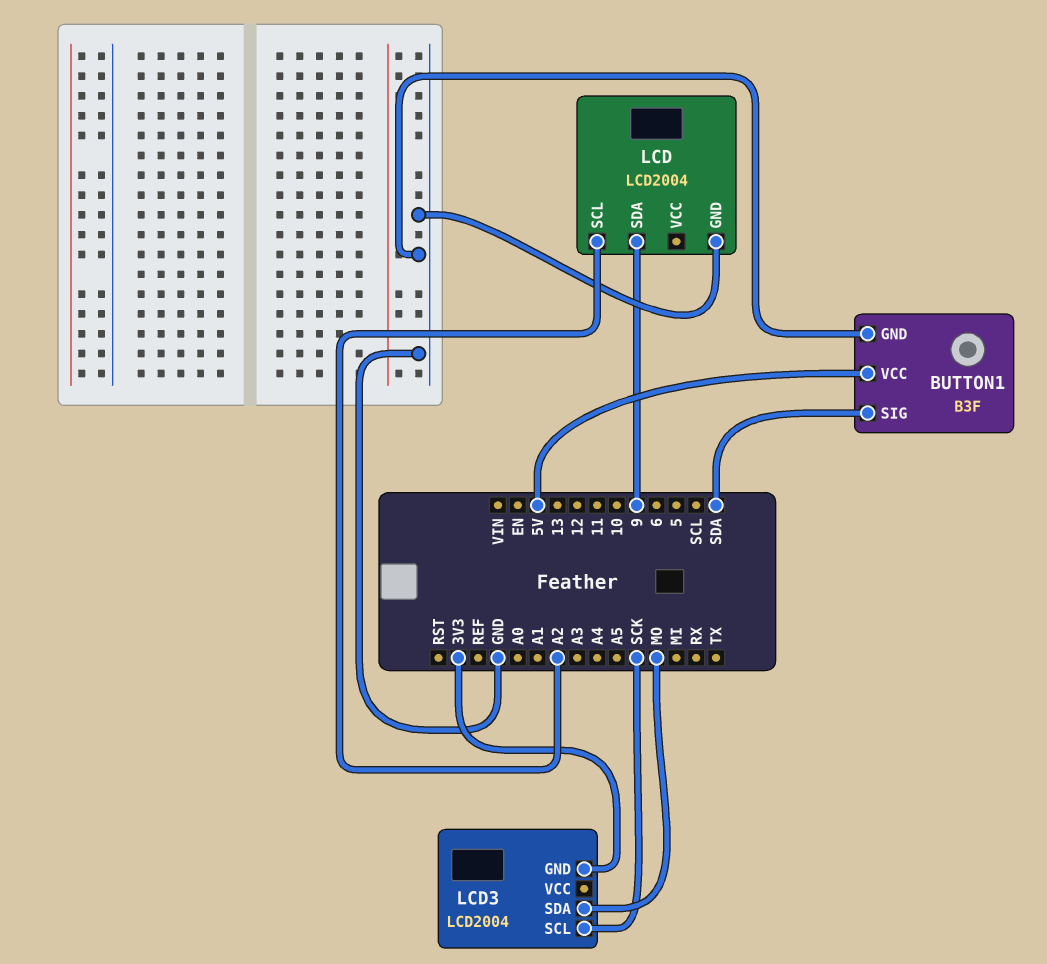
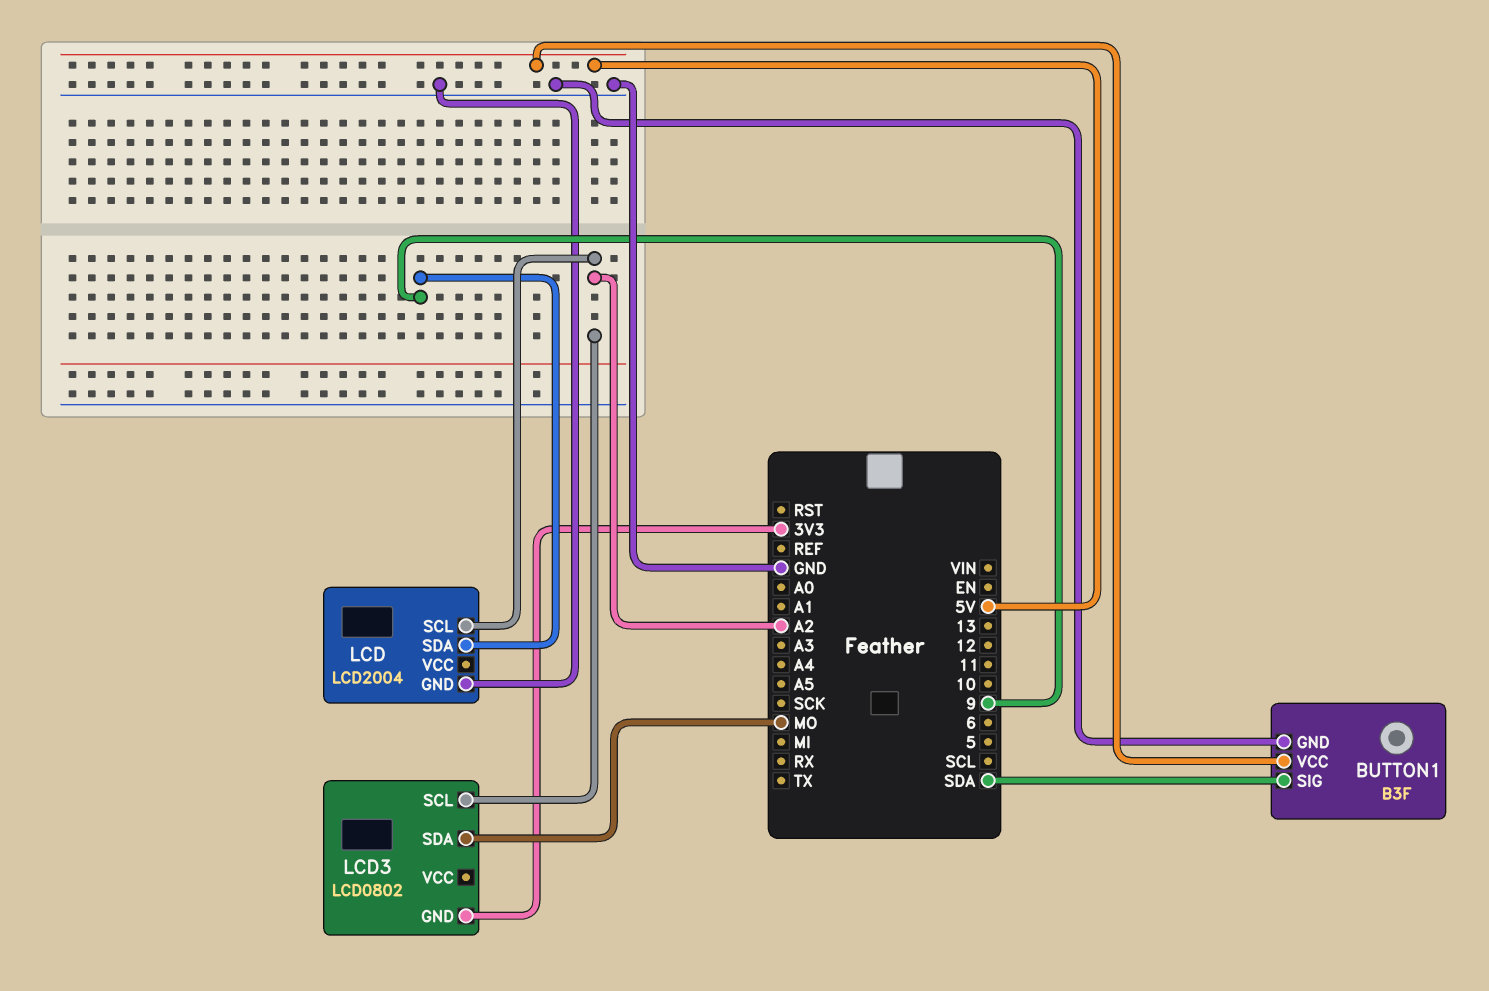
LCD3: LCD2004 -> LCD0802
LCD3 pin SCL: SCK -> A2

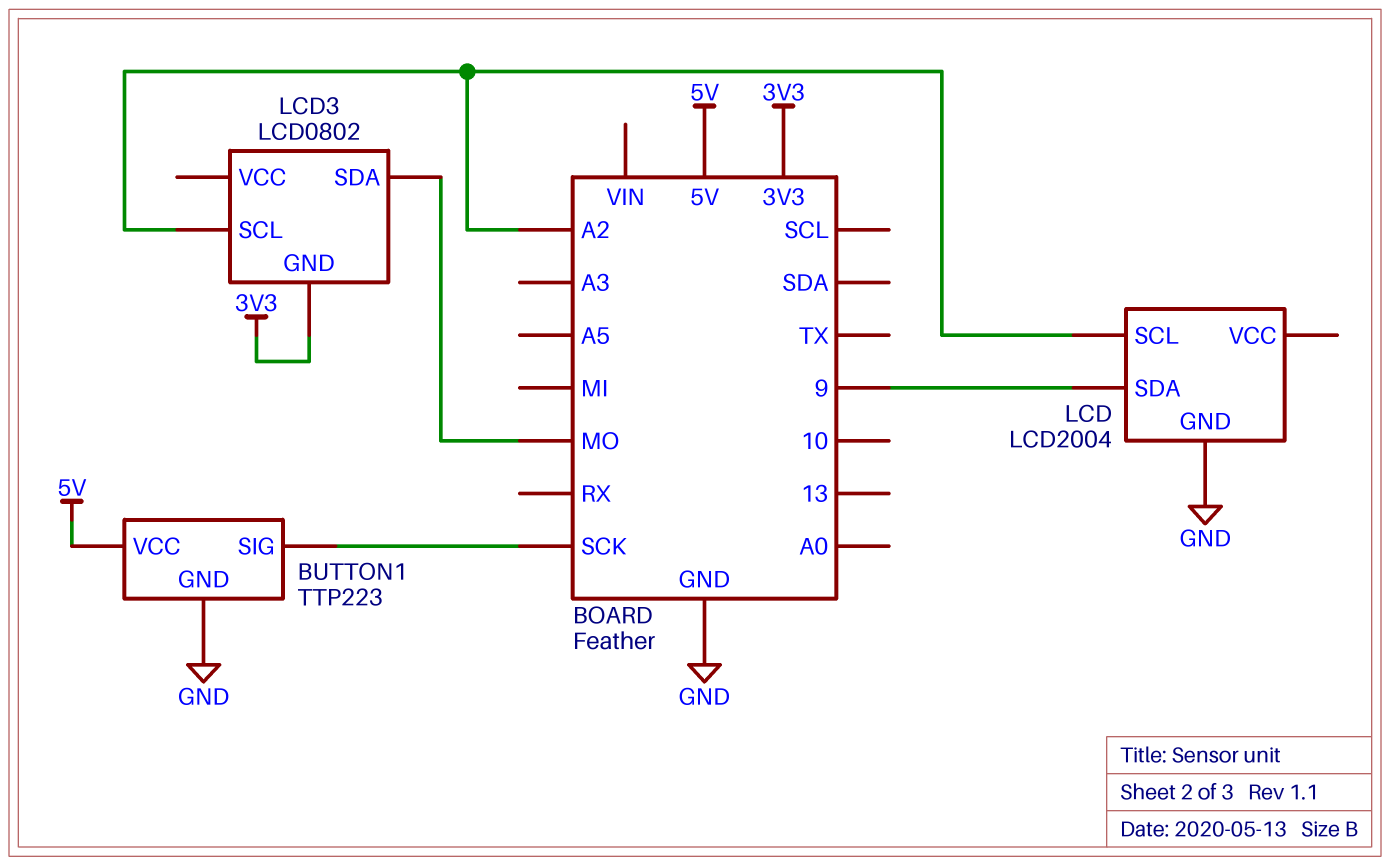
BUTTON1: B3F -> TTP223
BUTTON1 pin SIG: SDA -> SCK

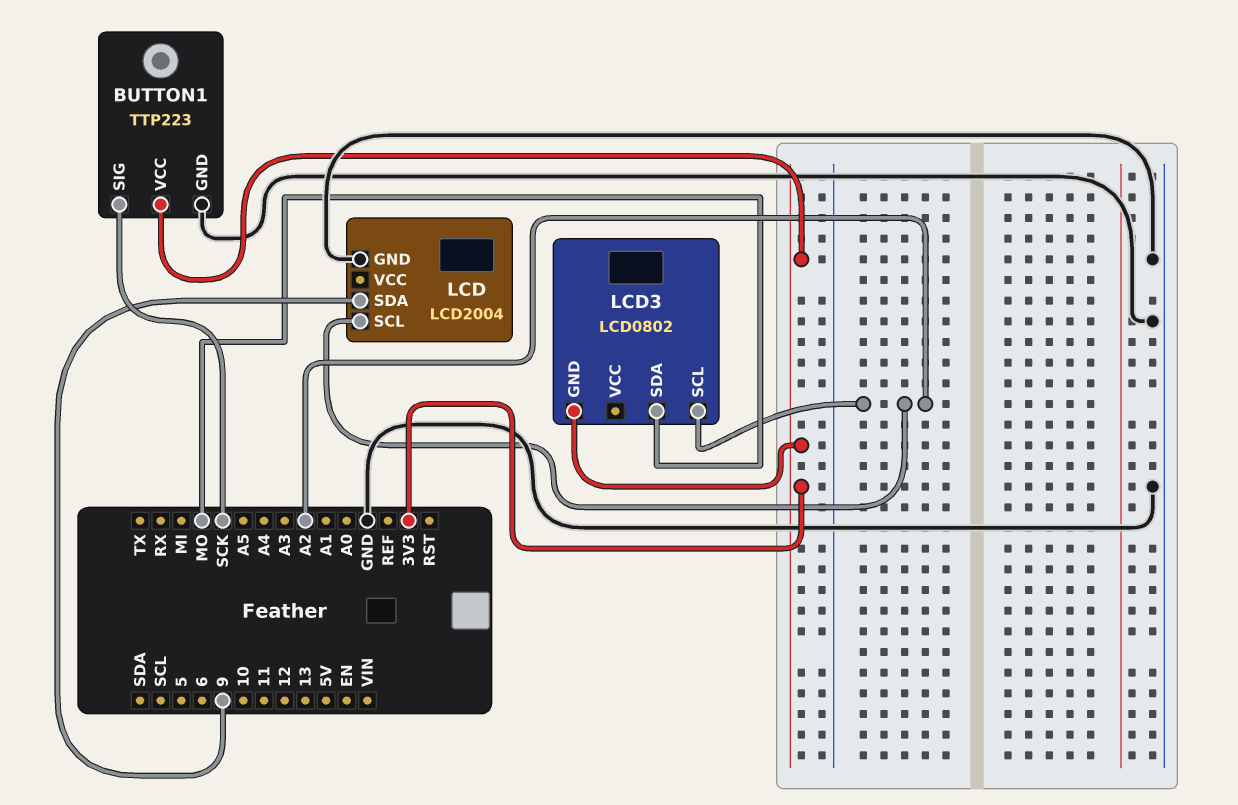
BUTTON1 pin VCC: 5V -> 3V3

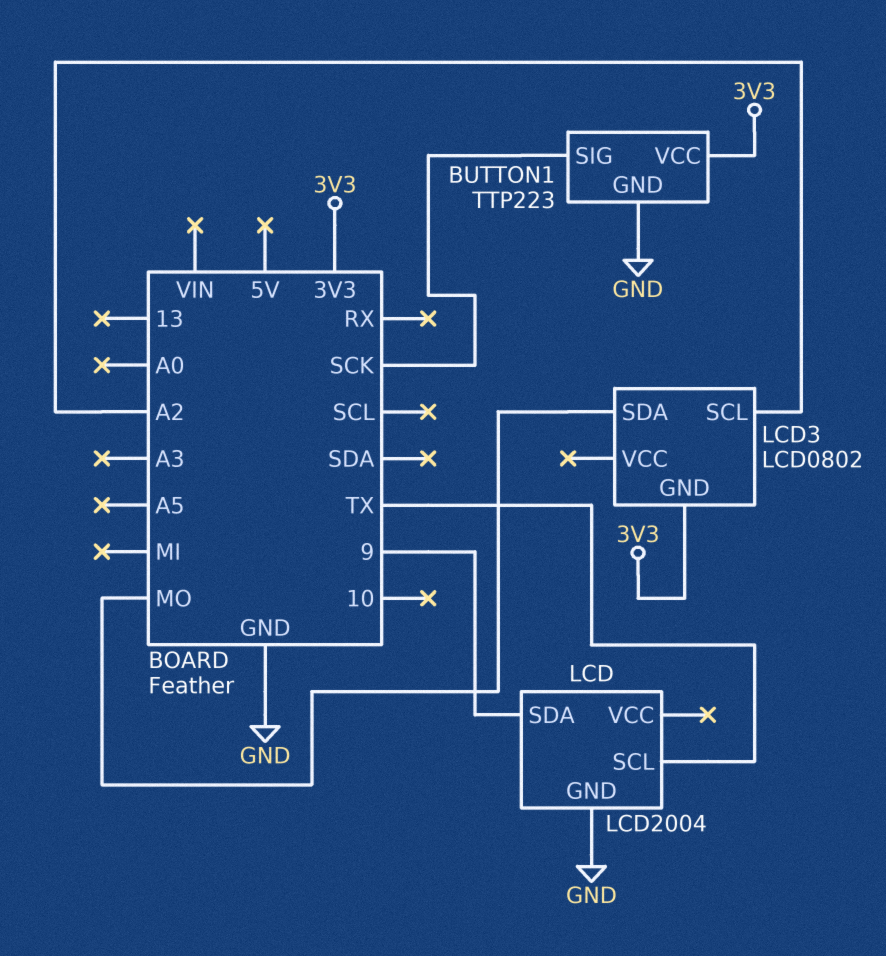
LCD pin SCL: A2 -> TX

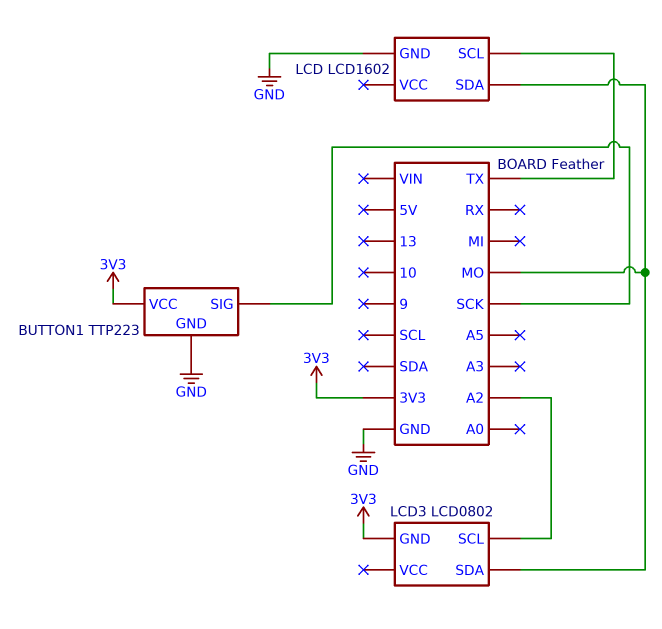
LCD: LCD2004 -> LCD1602
LCD pin SDA: 9 -> MO

